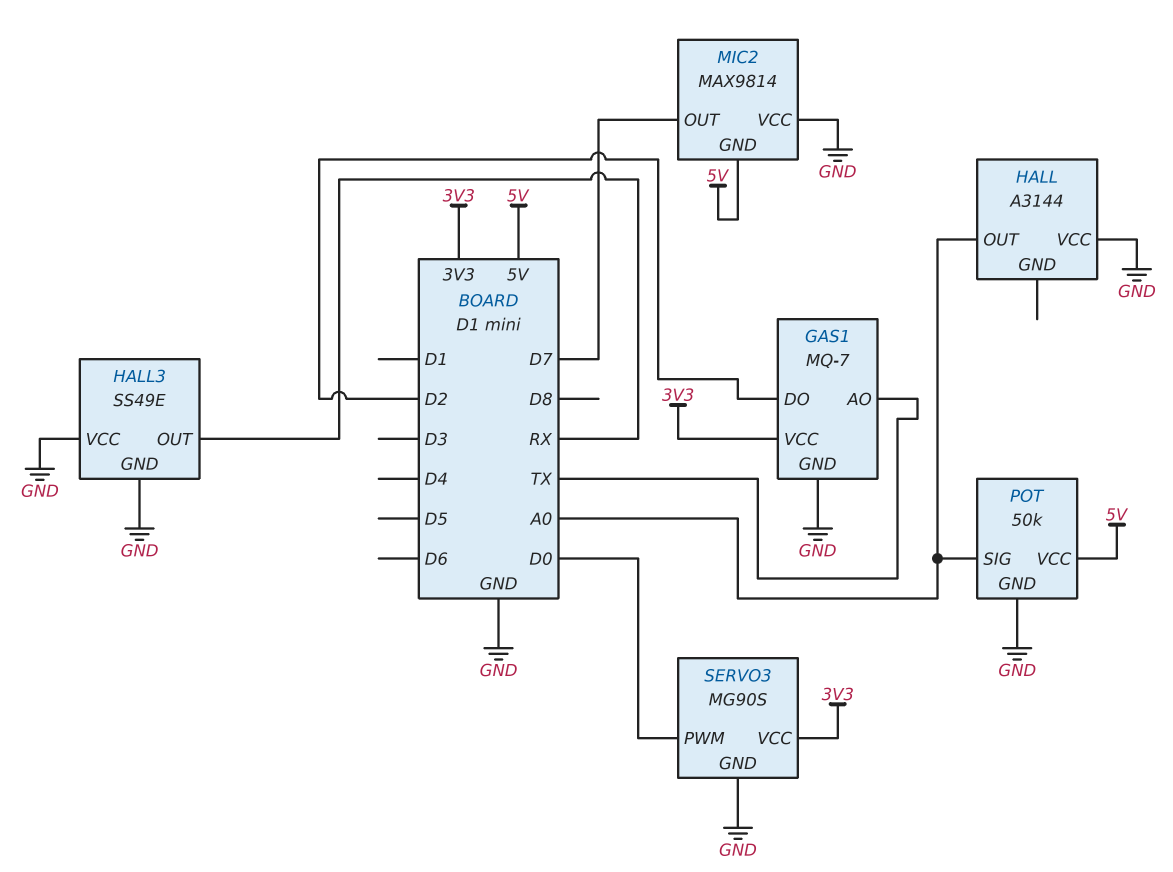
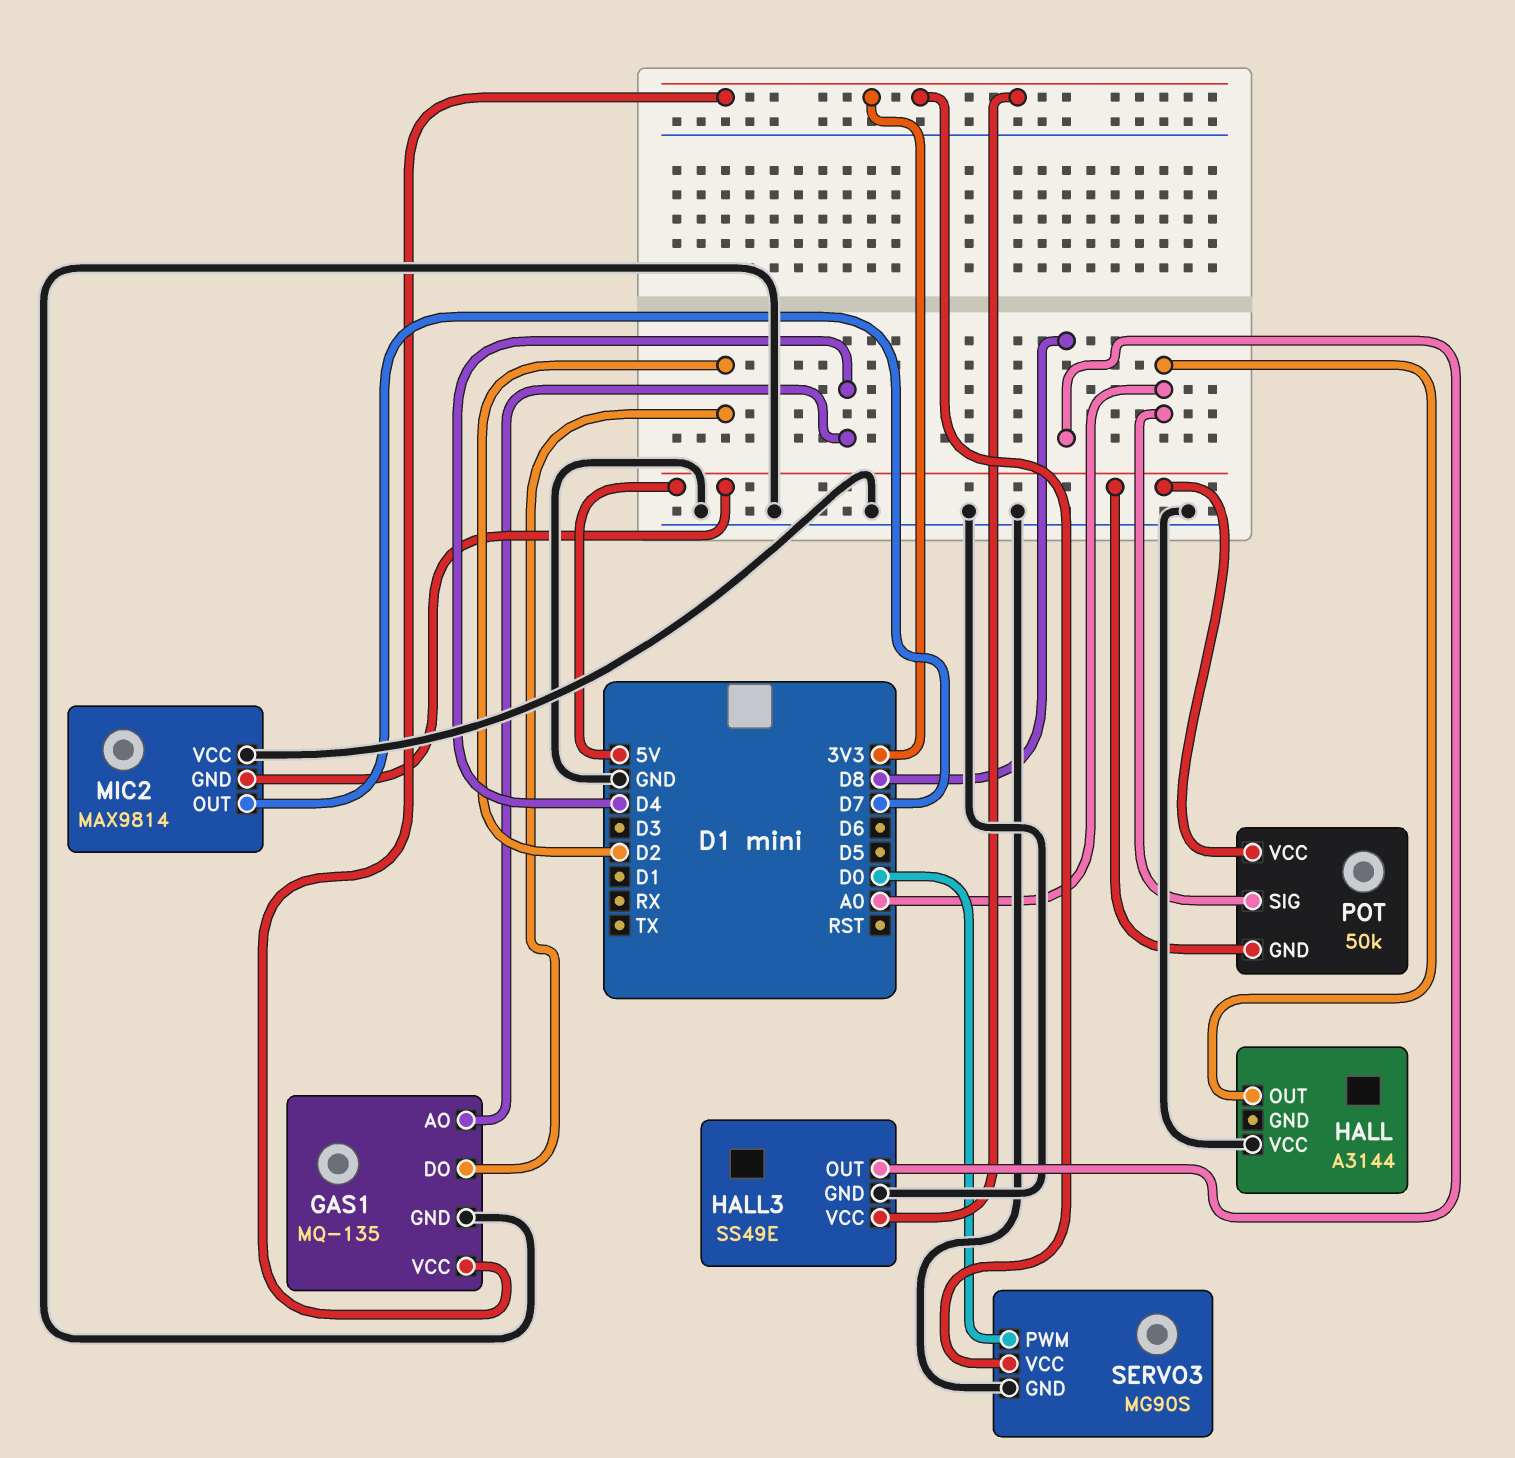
GAS1: MQ-7 -> MQ-135
GAS1 pin AO: TX -> D4
HALL3 pin OUT: RX -> D8
HALL3 pin VCC: GND -> 3V3
POT pin GND: GND -> 5V

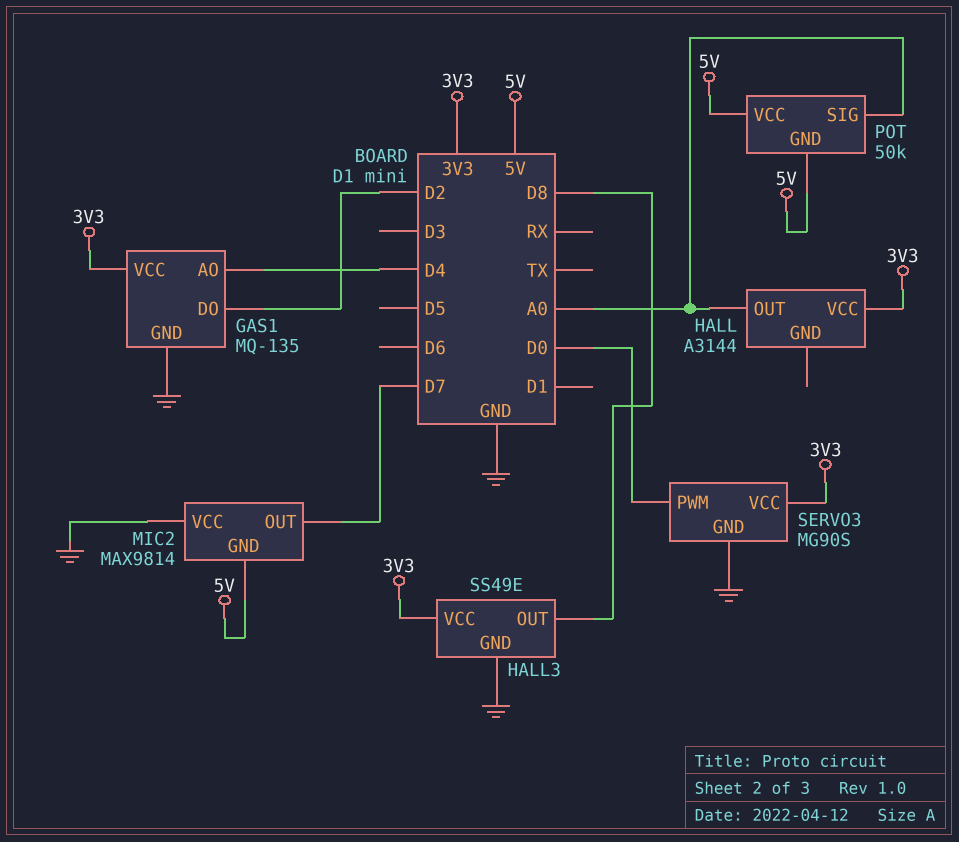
HALL pin VCC: GND -> 3V3

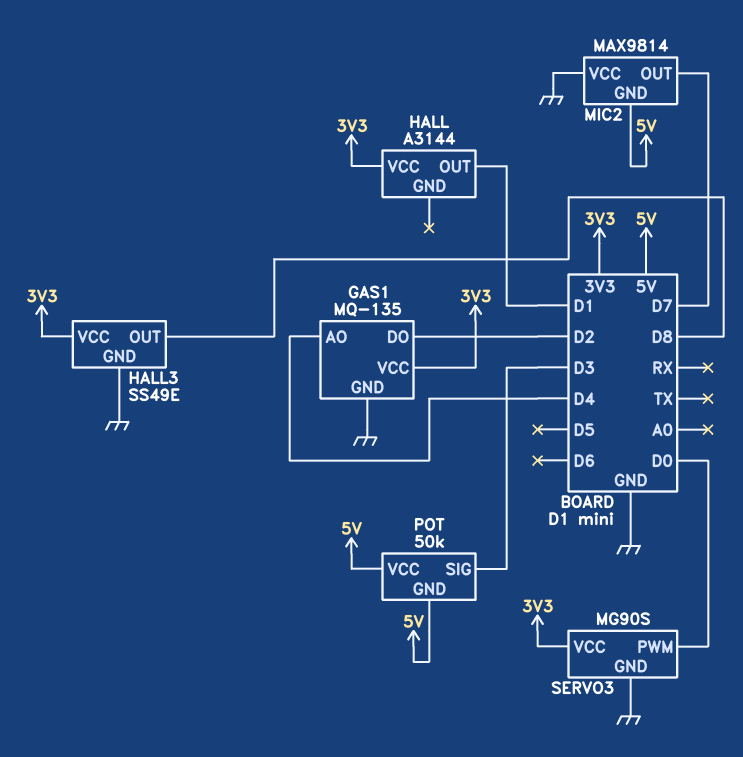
HALL pin OUT: A0 -> D1
POT pin SIG: A0 -> D3

